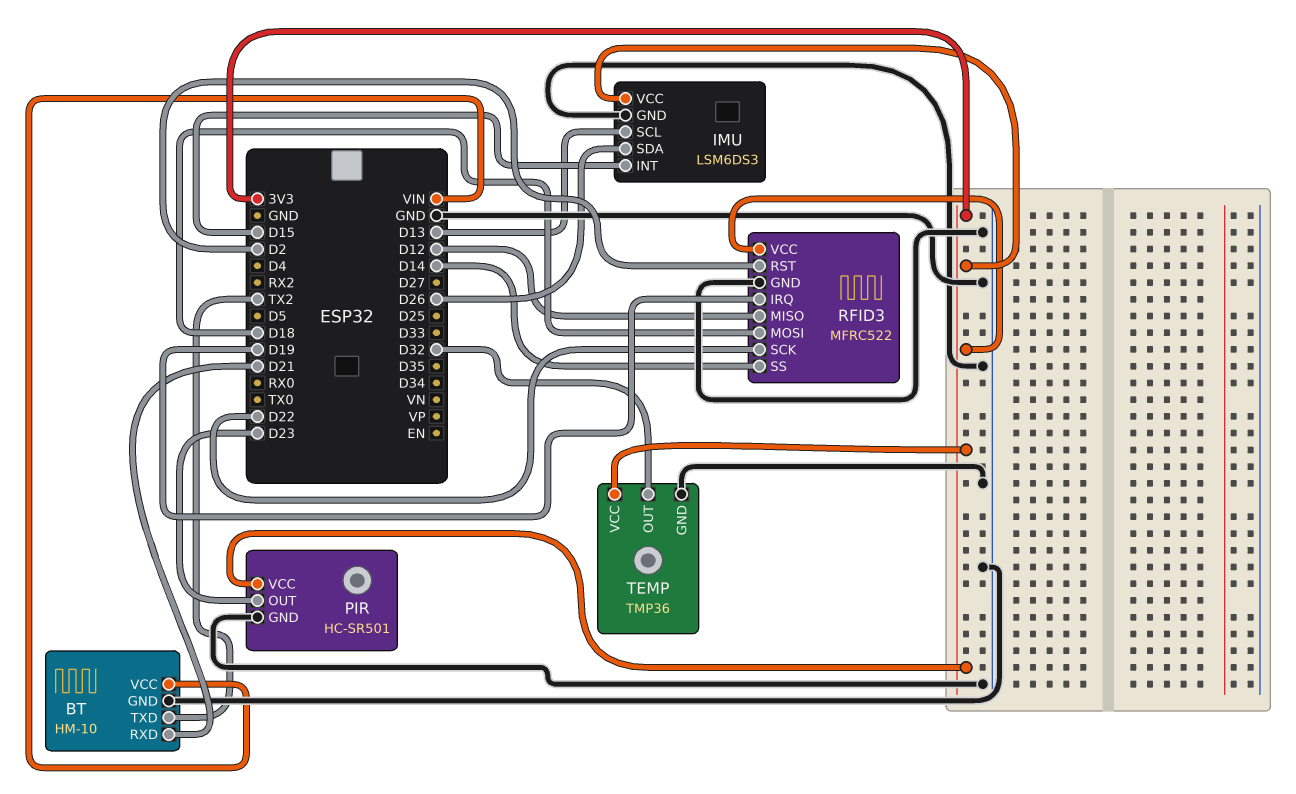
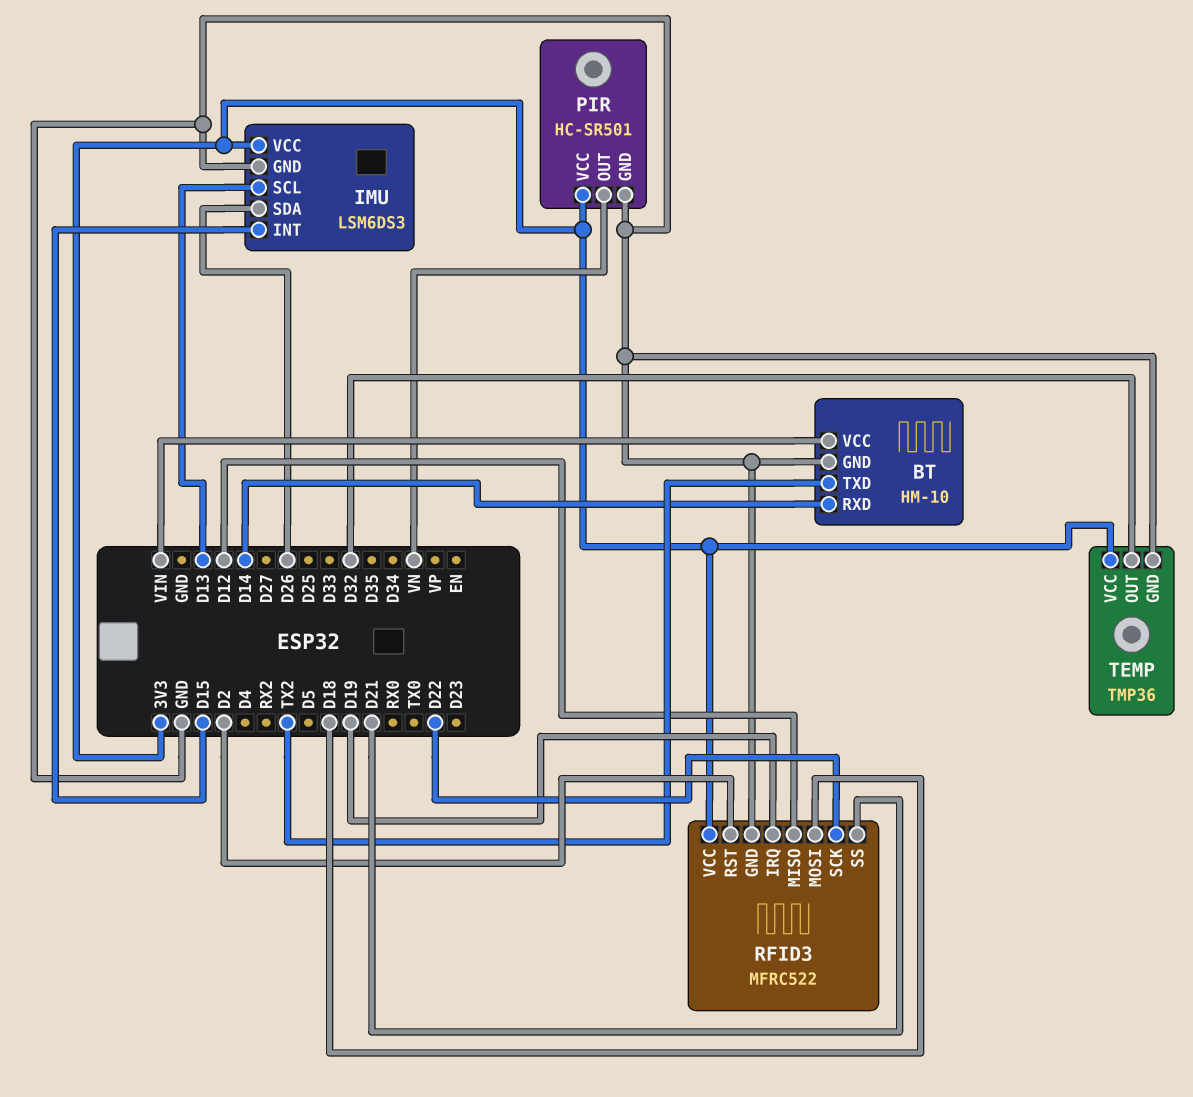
BT pin RXD: D21 -> D14
PIR pin OUT: D23 -> VN
RFID3 pin SS: D14 -> D21

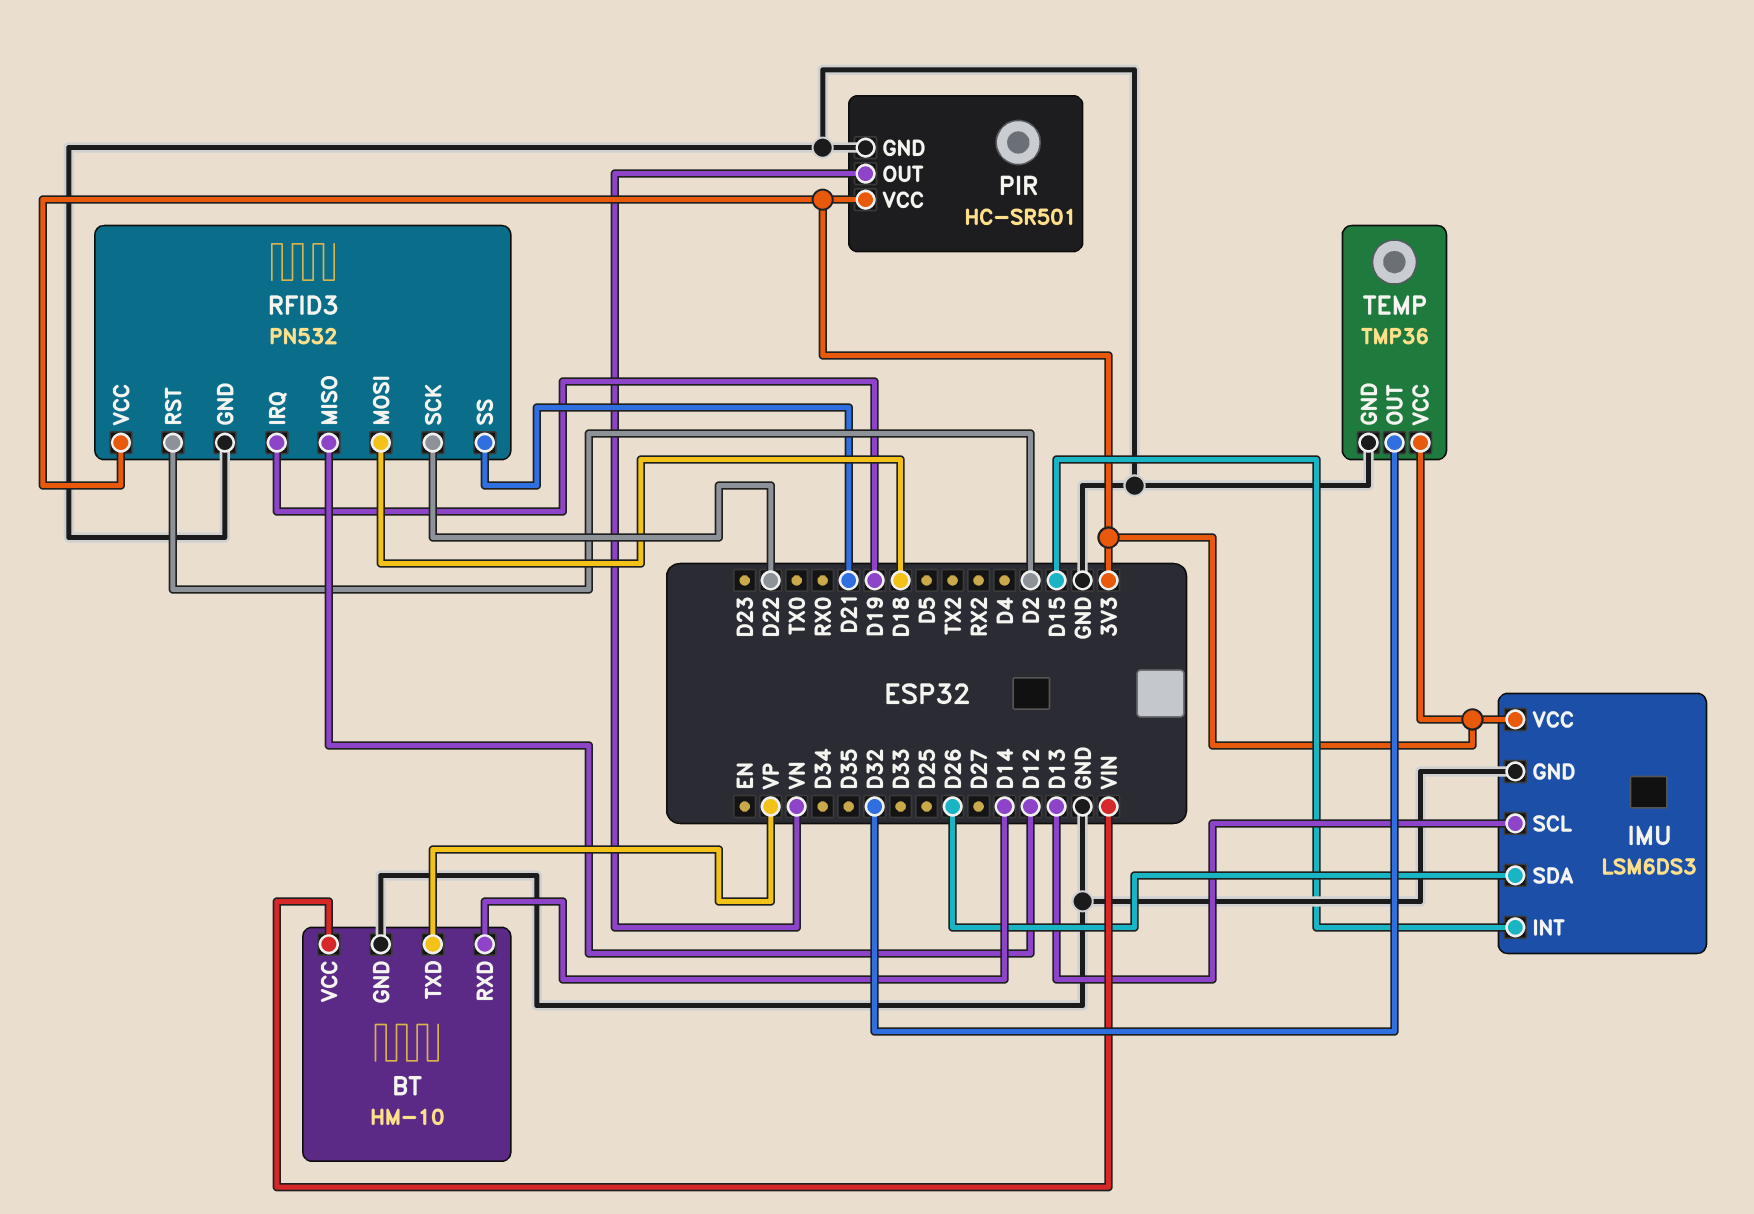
BT pin TXD: TX2 -> VP
RFID3: MFRC522 -> PN532

